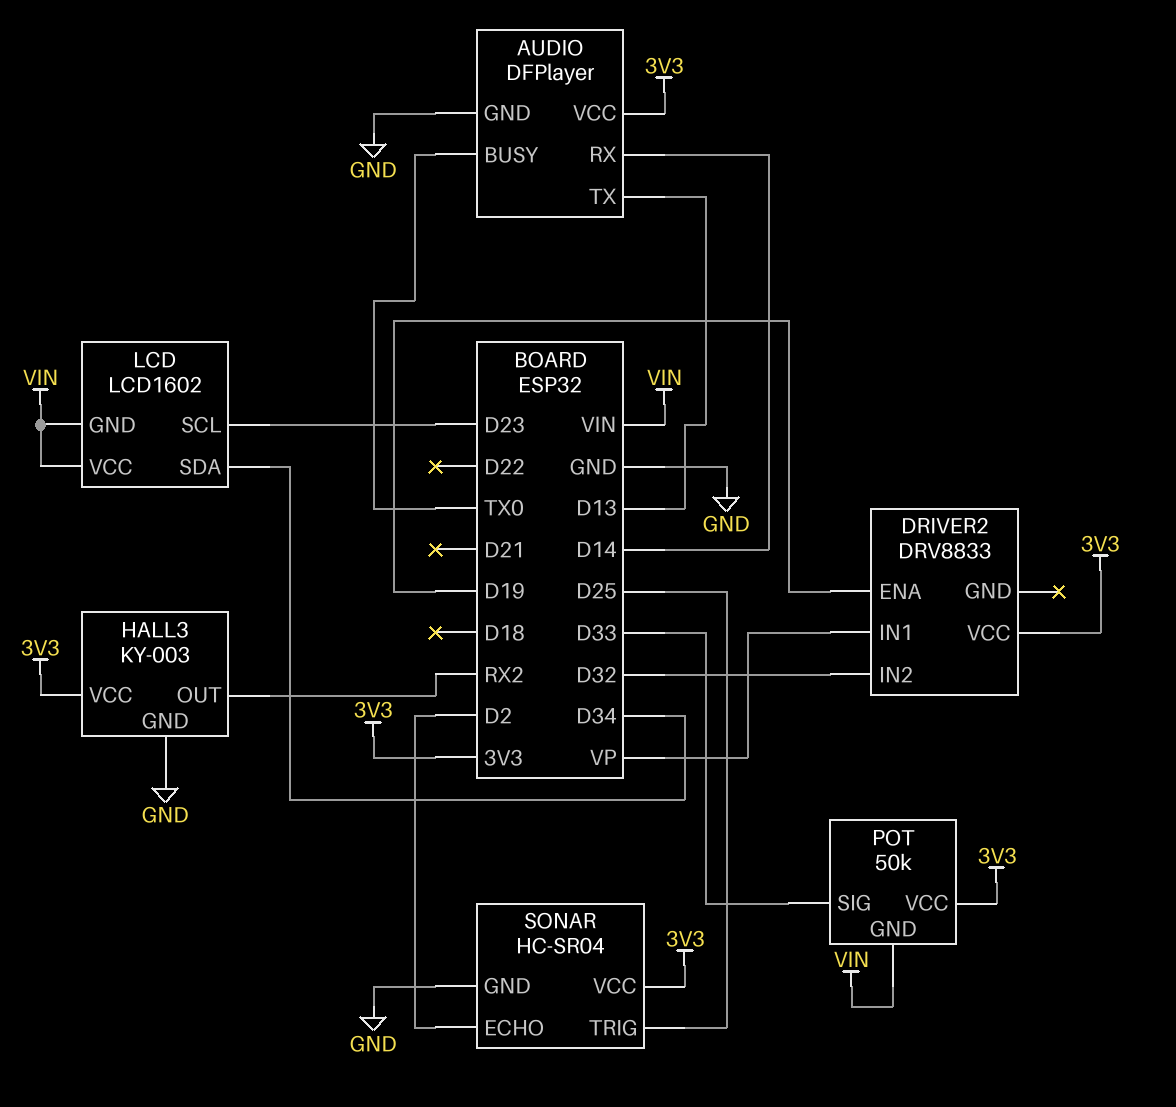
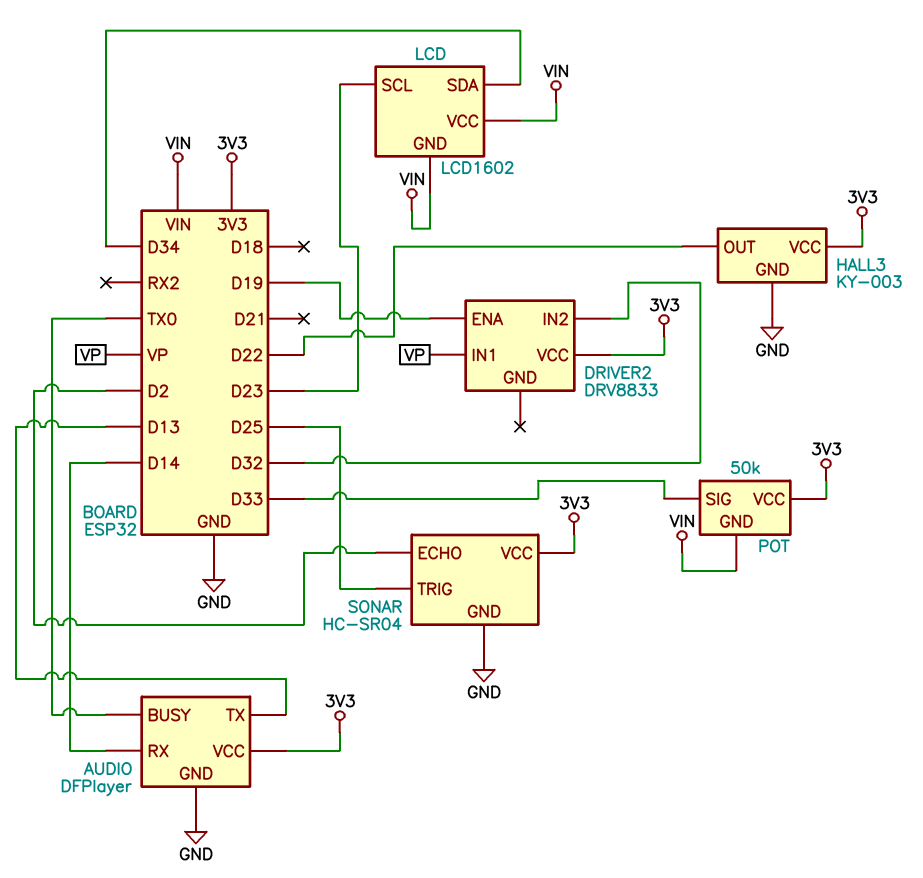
HALL3 pin OUT: RX2 -> D22

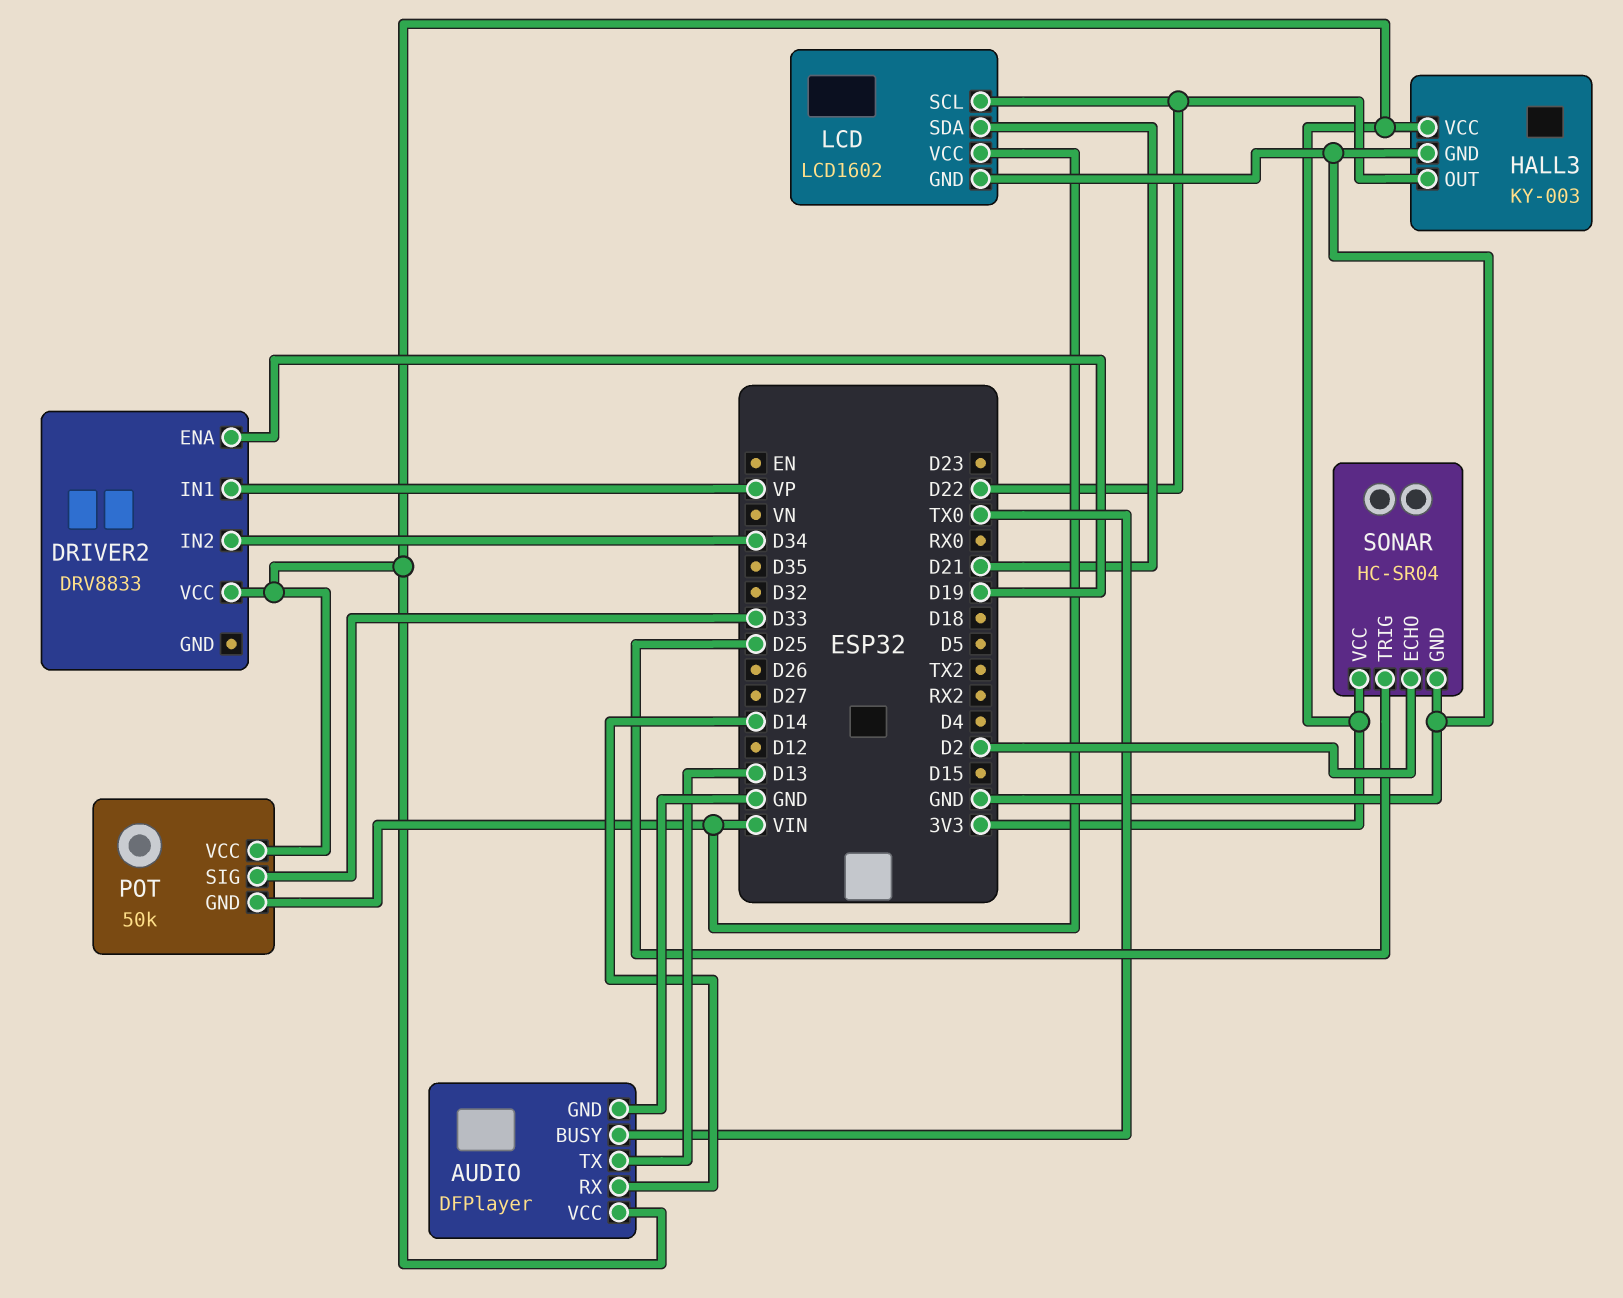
DRIVER2 pin IN2: D32 -> D34
LCD pin GND: VIN -> GND
LCD pin SCL: D23 -> D22
LCD pin SDA: D34 -> D21

